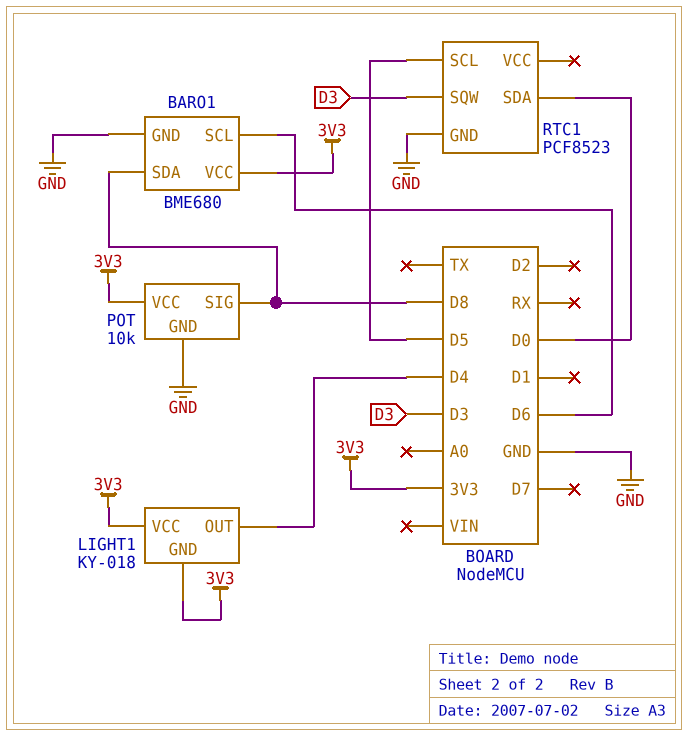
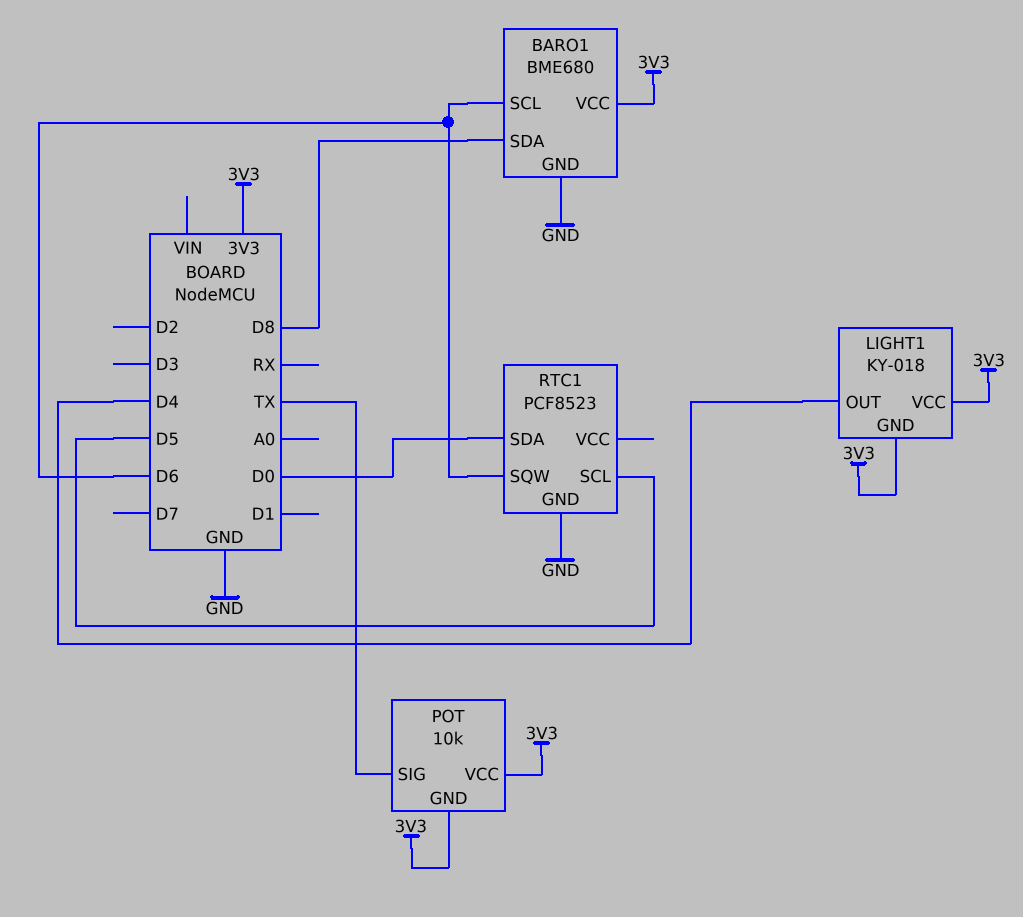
POT pin GND: GND -> 3V3
POT pin SIG: D8 -> TX
RTC1 pin SQW: D3 -> D6

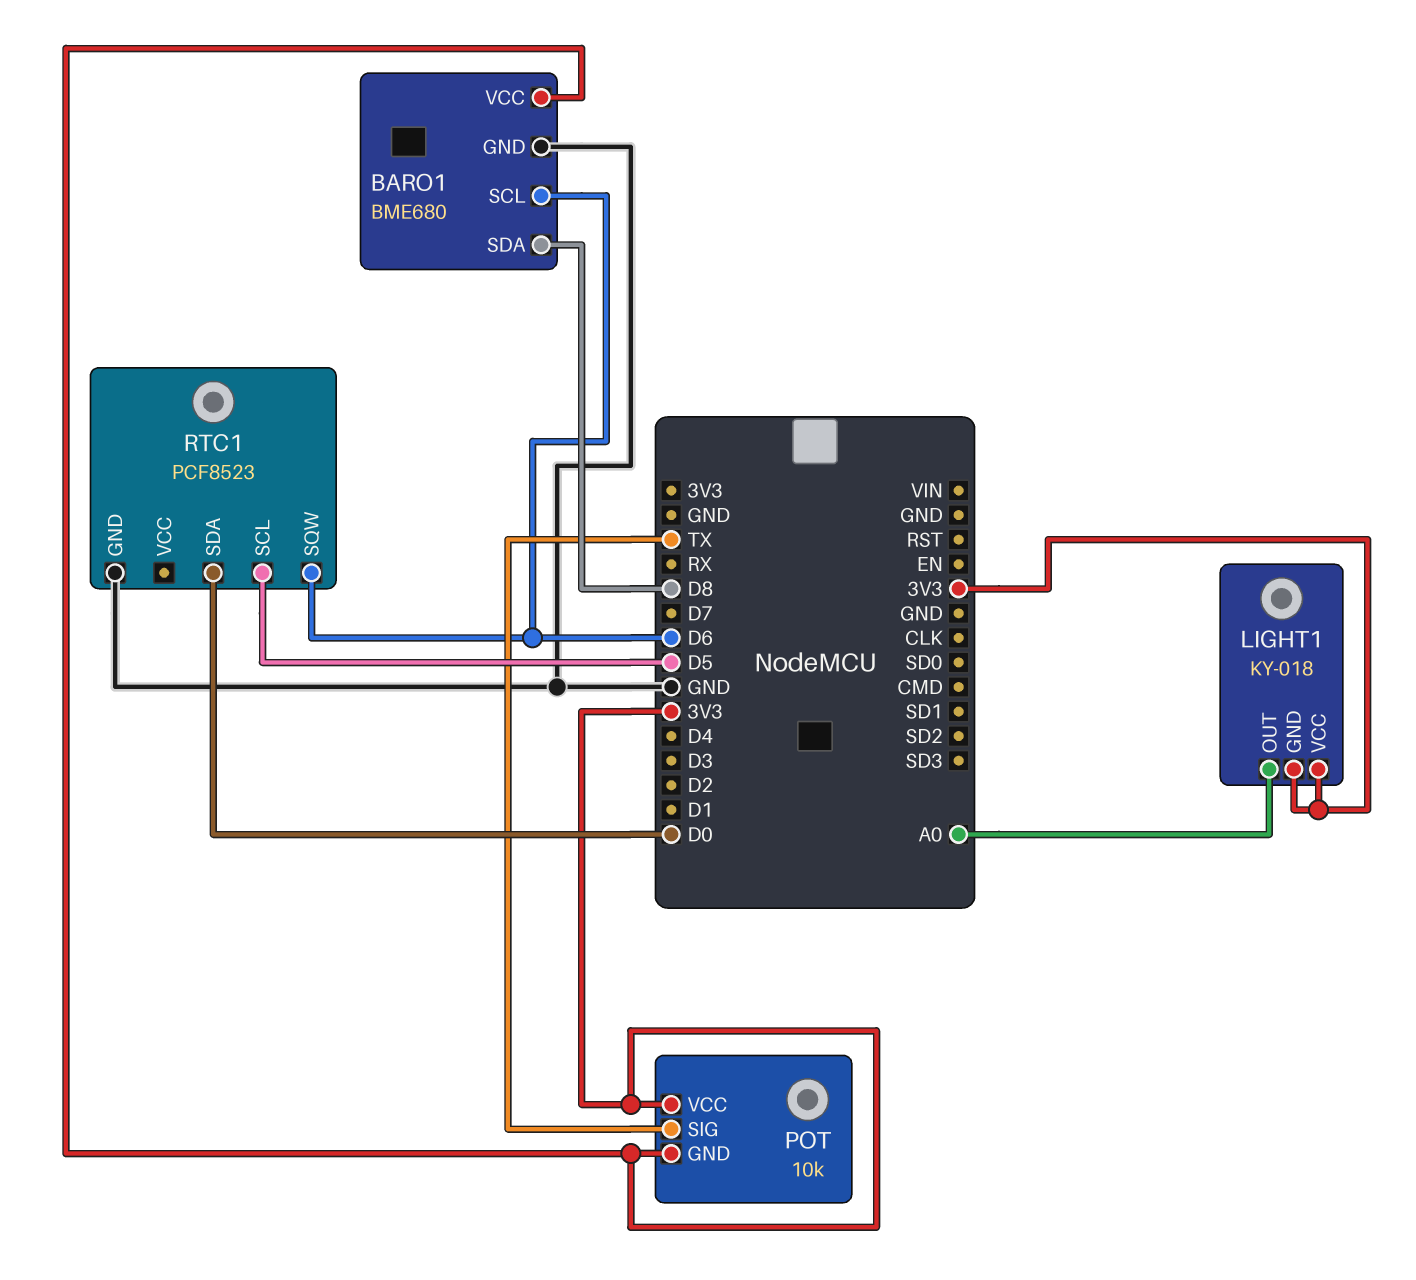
LIGHT1 pin OUT: D4 -> A0

